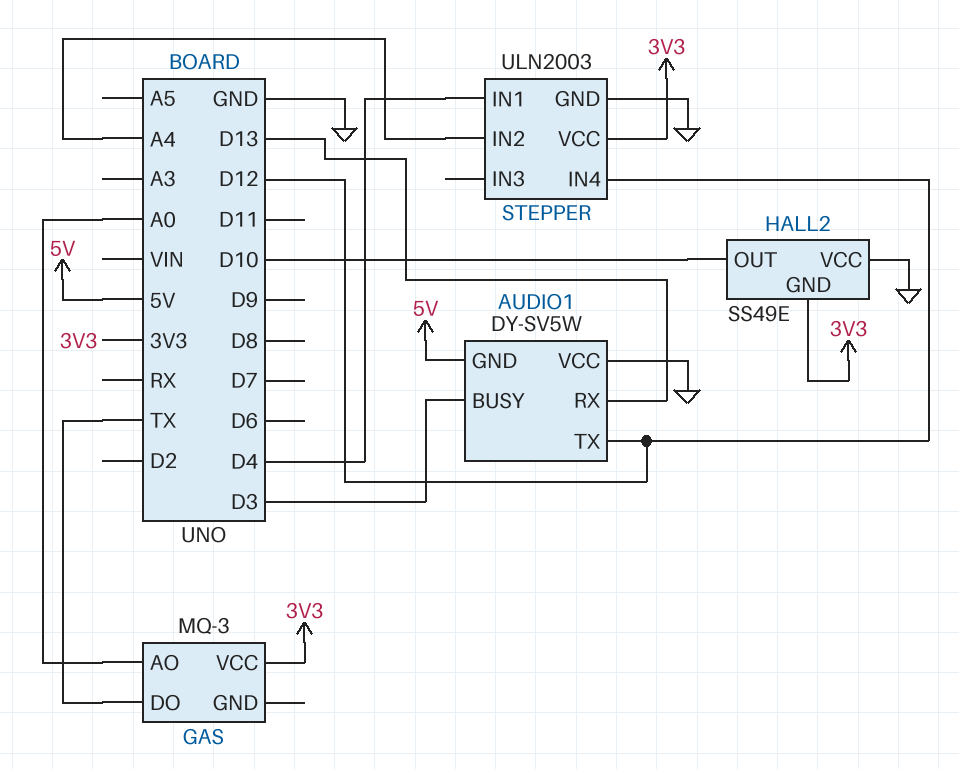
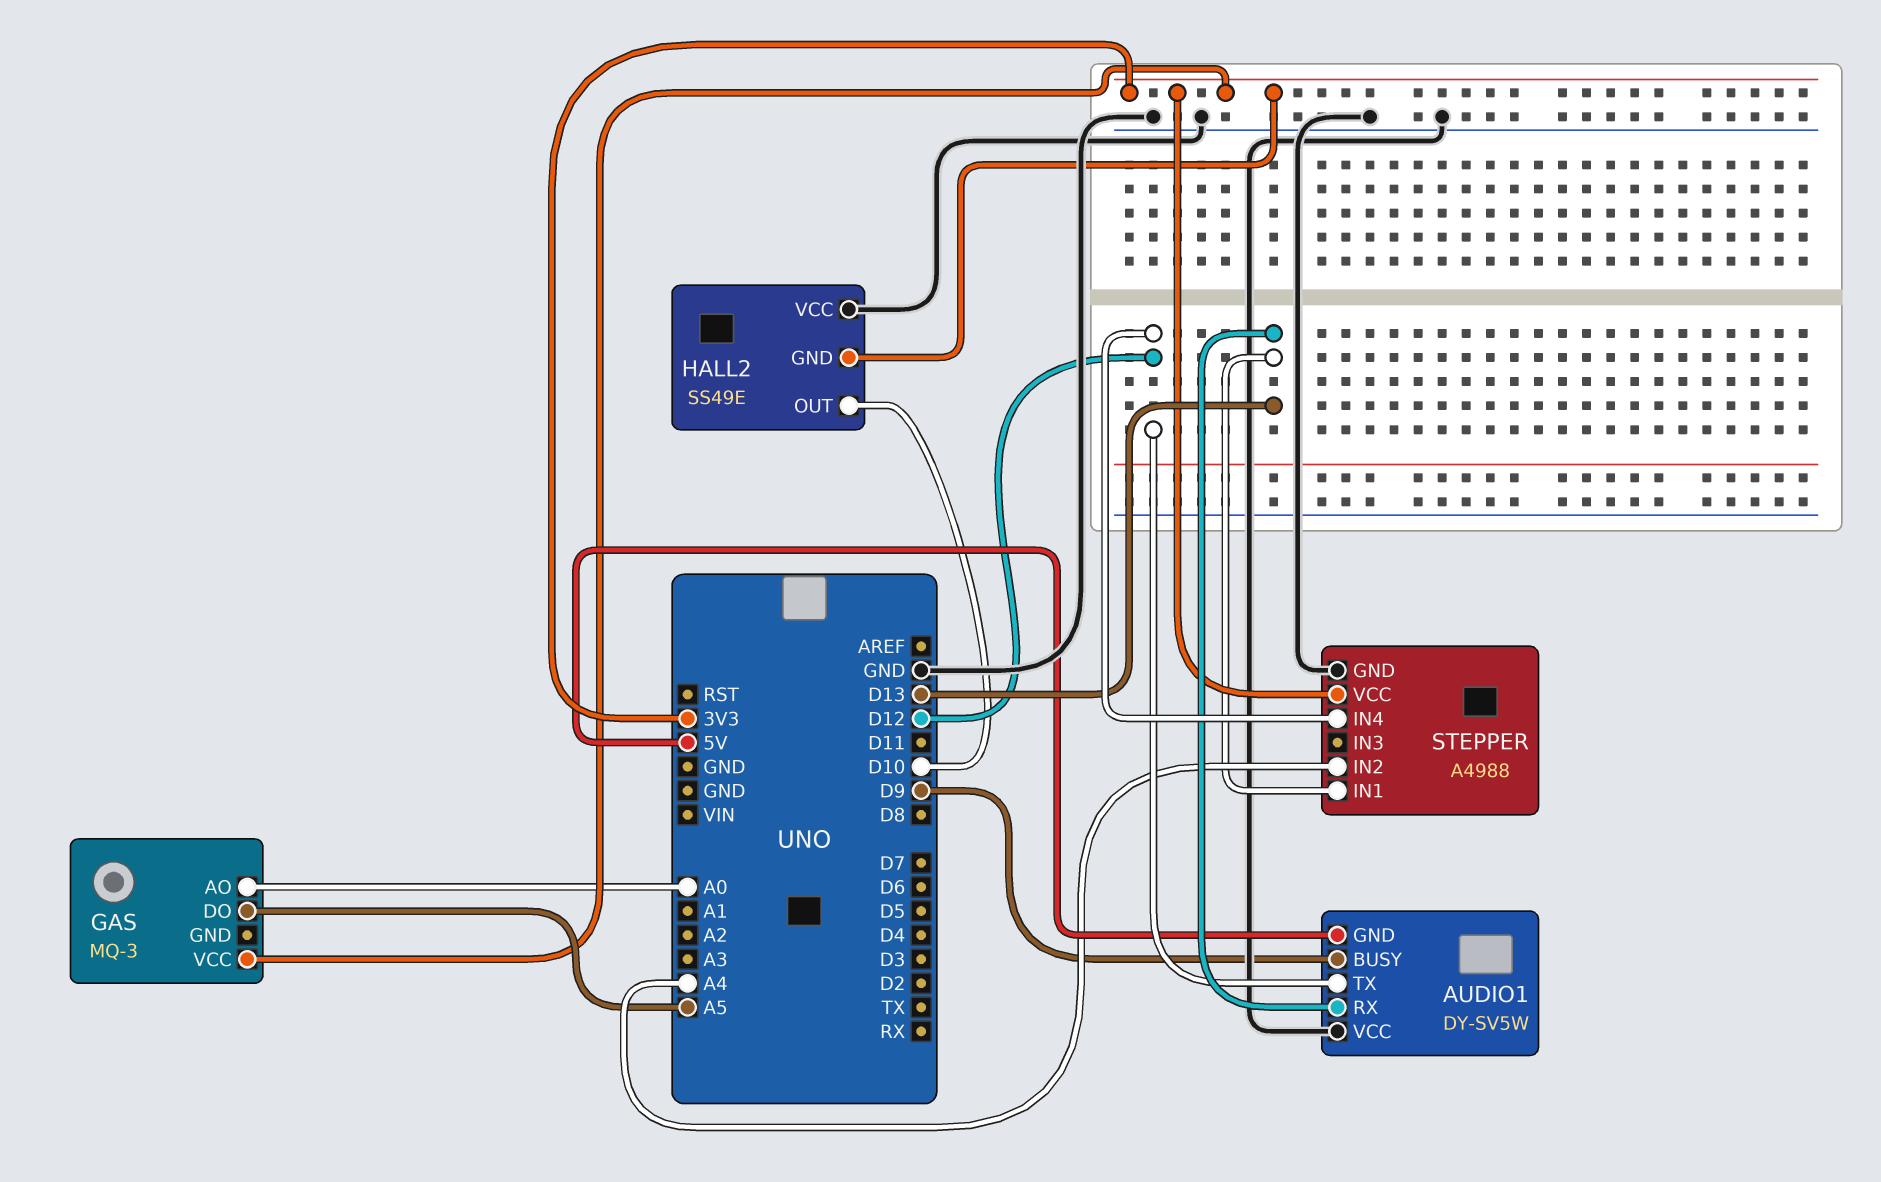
AUDIO1 pin BUSY: D3 -> D9
GAS pin DO: TX -> A5
STEPPER: ULN2003 -> A4988
STEPPER pin IN1: D4 -> D13

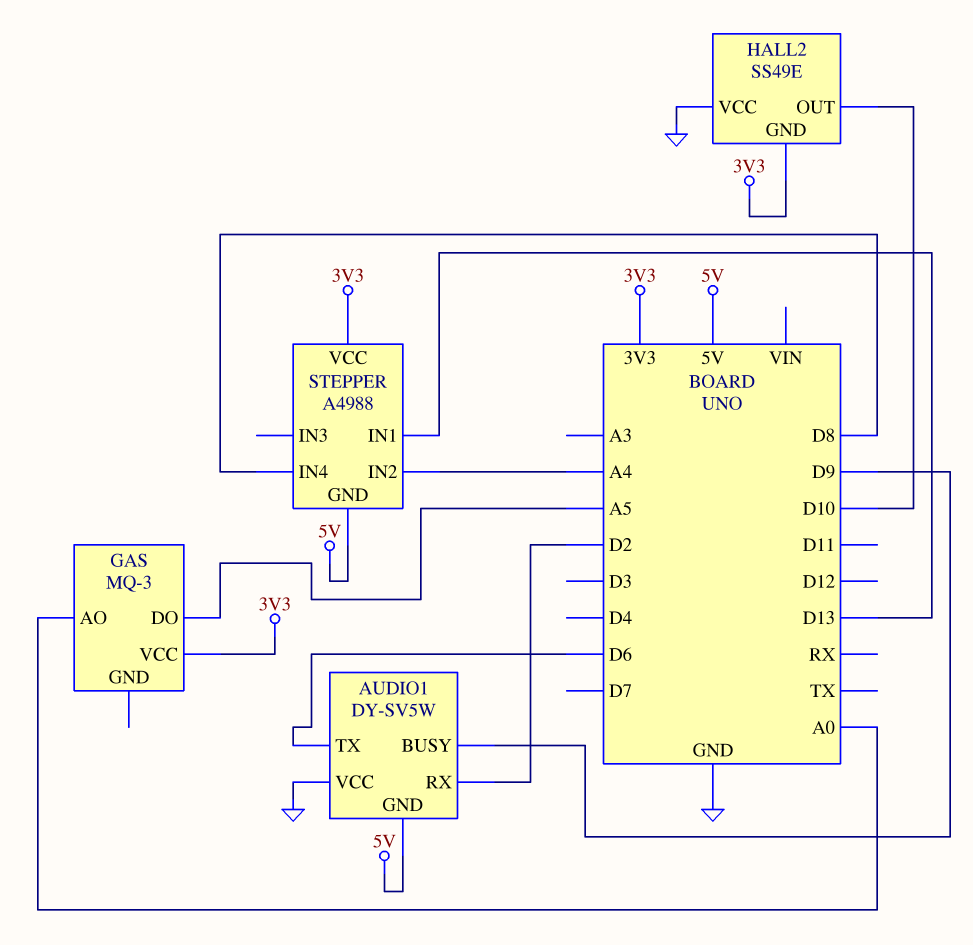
AUDIO1 pin RX: D13 -> D2
AUDIO1 pin TX: D12 -> D6
STEPPER pin GND: GND -> 5V
STEPPER pin IN4: D12 -> D8

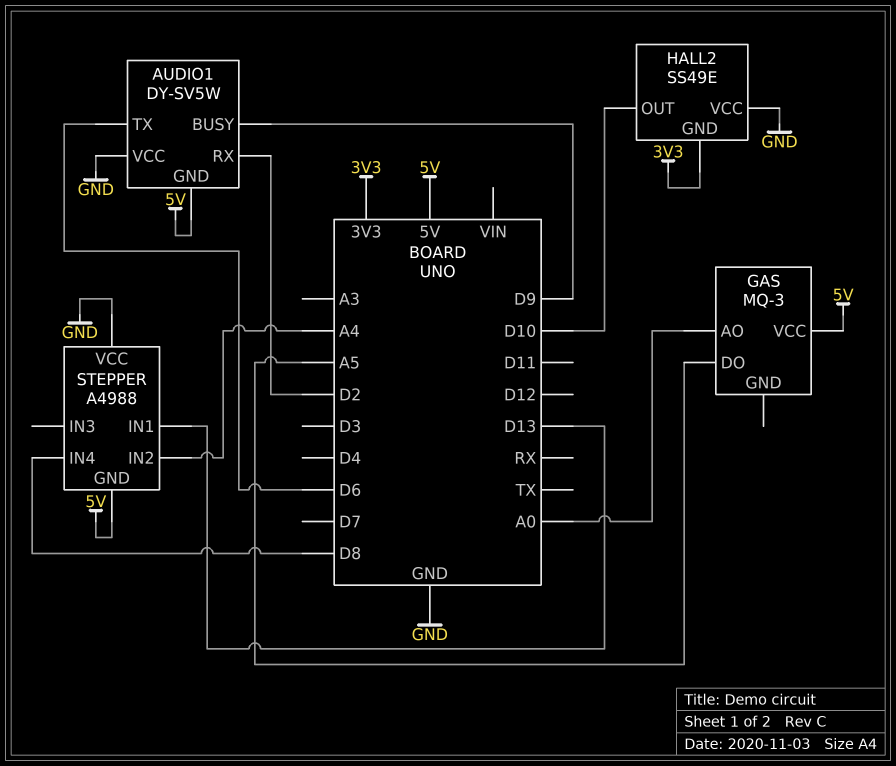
GAS pin VCC: 3V3 -> 5V
STEPPER pin VCC: 3V3 -> GND

